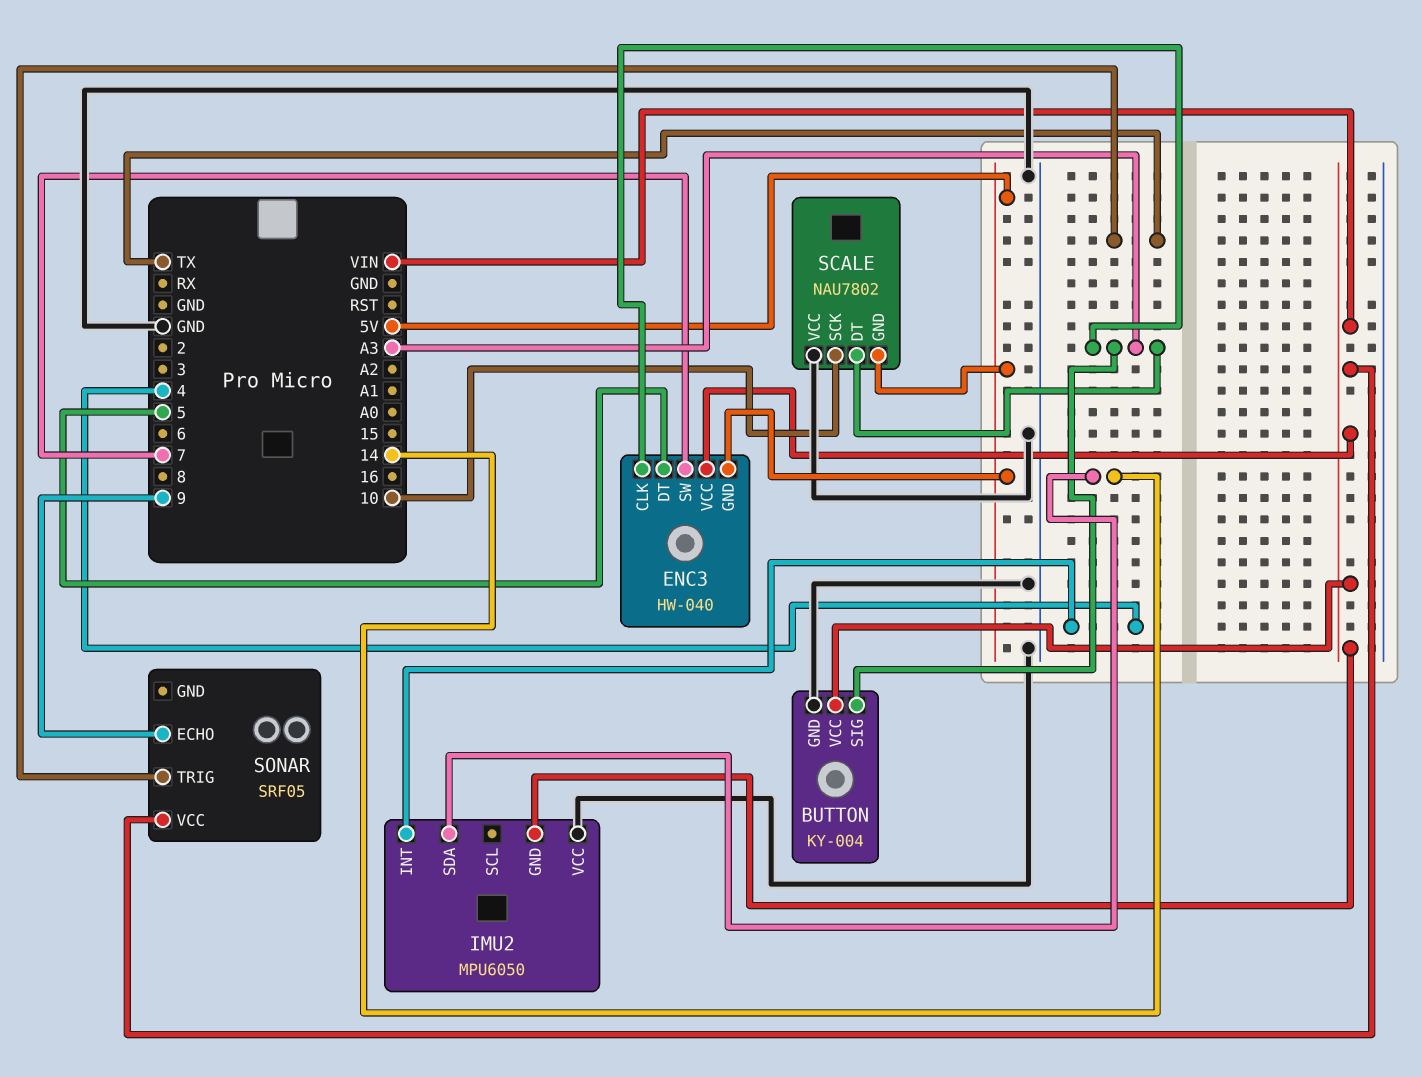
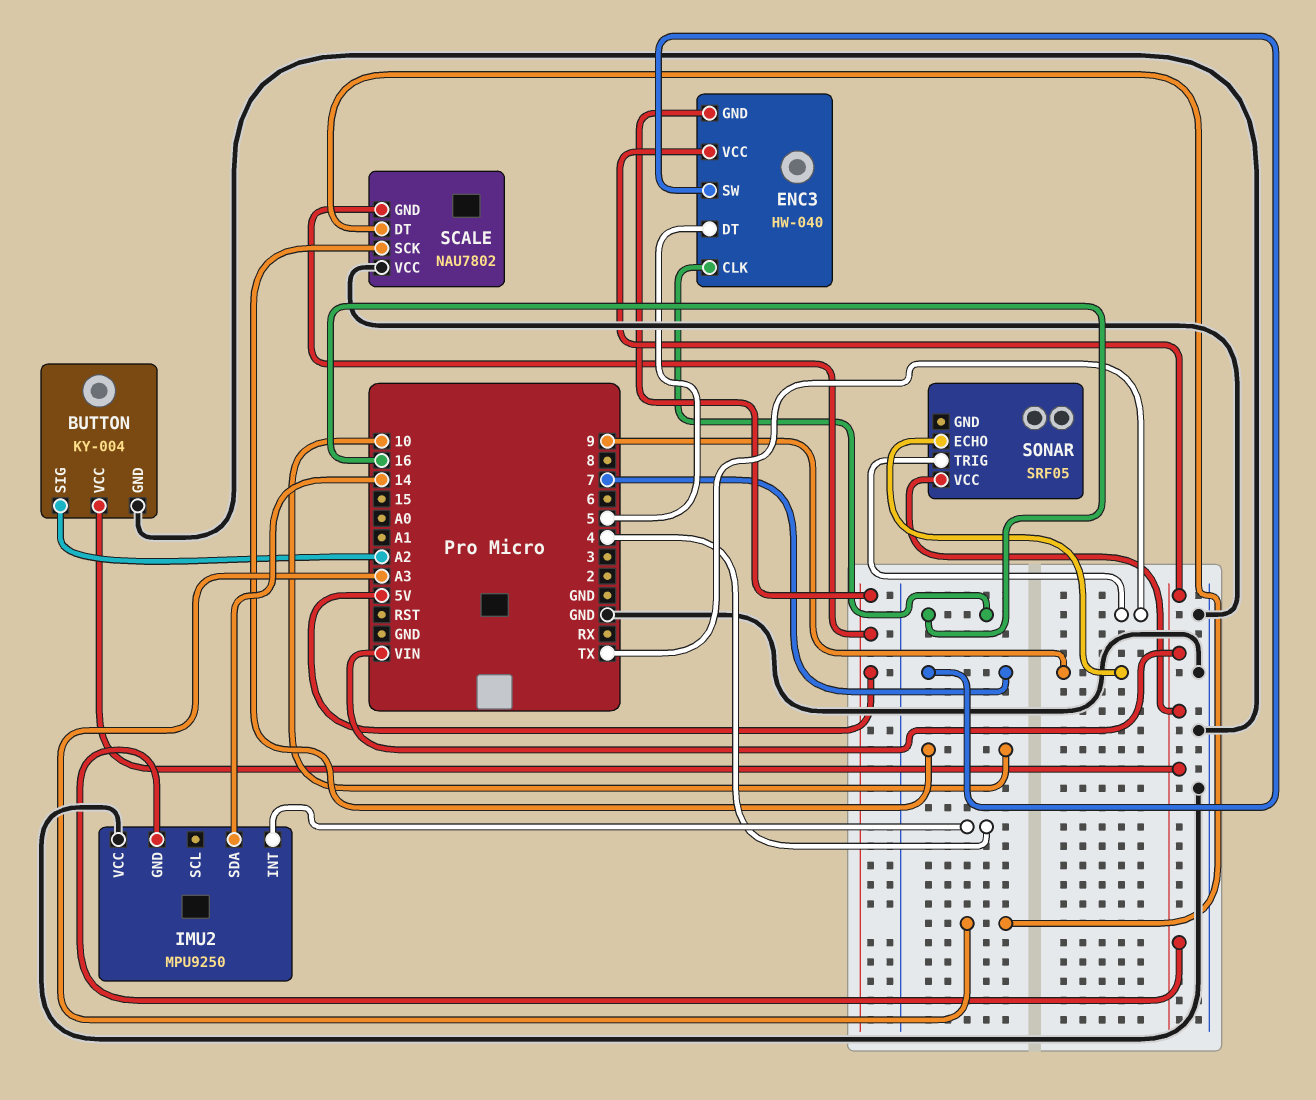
BUTTON pin SIG: A3 -> A2
ENC3 pin CLK: A3 -> 16
IMU2: MPU6050 -> MPU9250

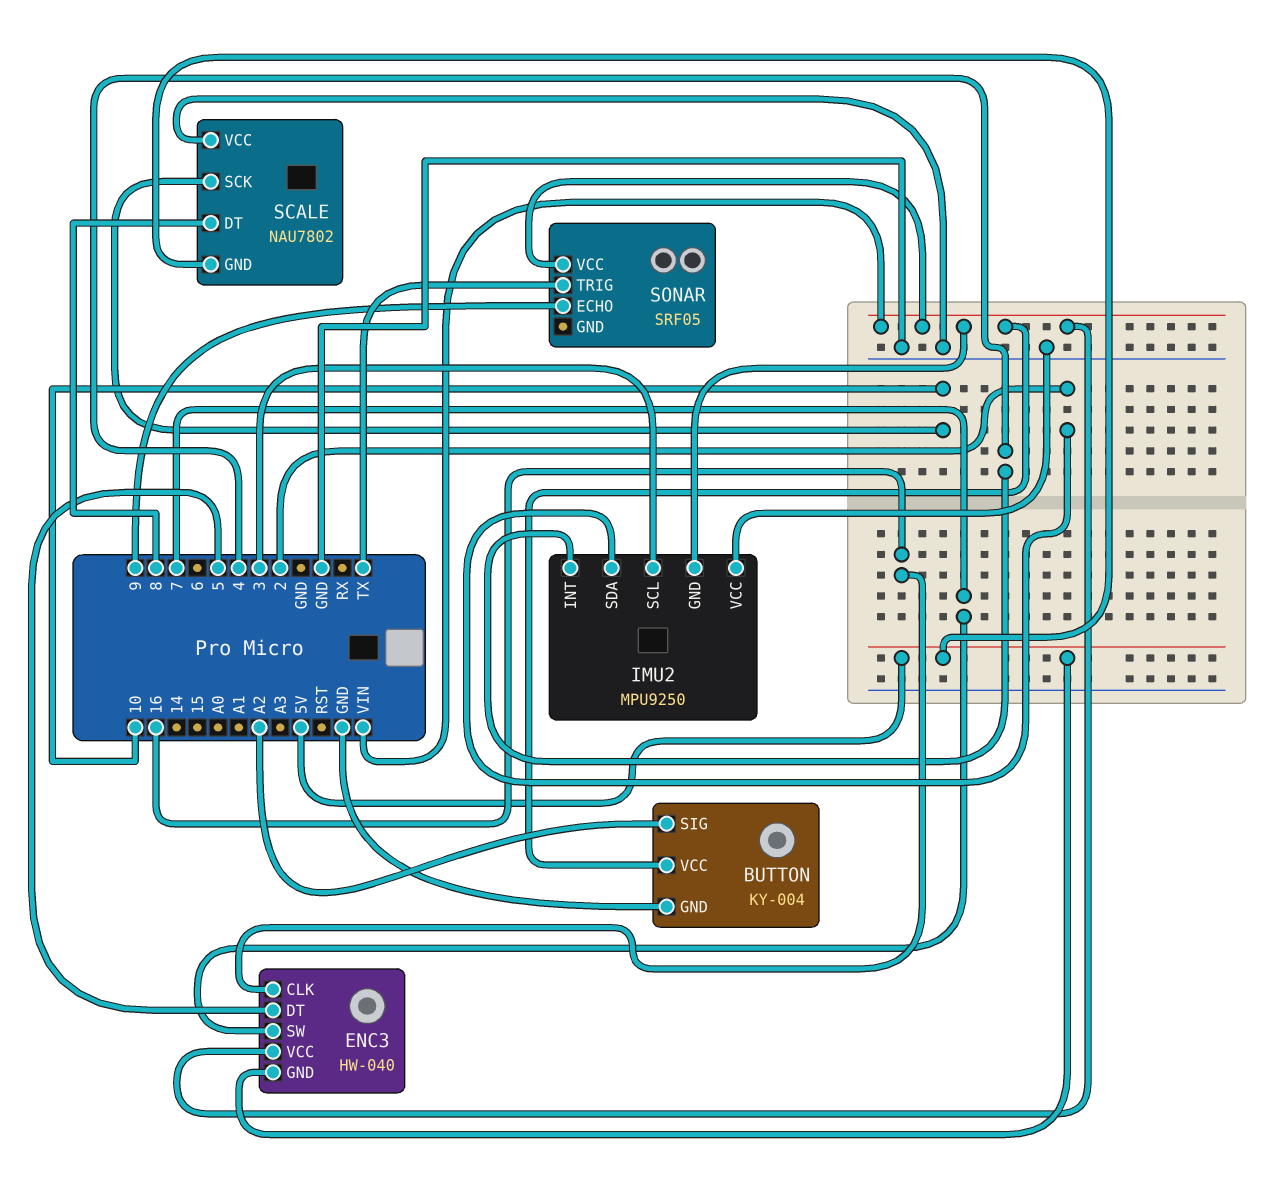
IMU2 pin SCL: none -> 3
IMU2 pin SDA: 14 -> 2
SCALE pin DT: A3 -> 8

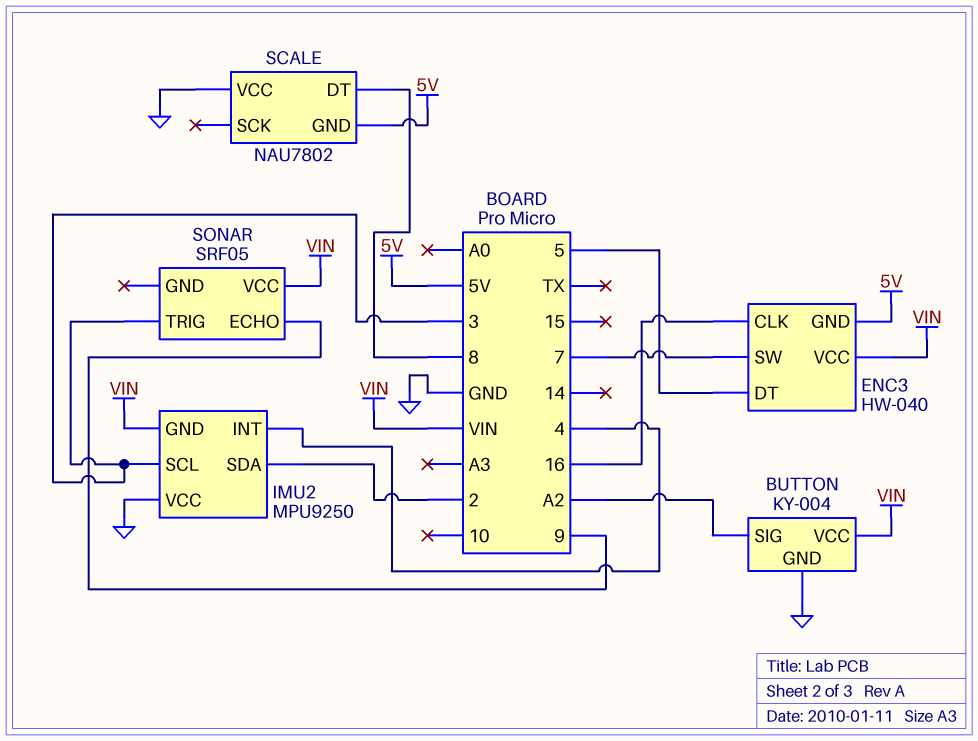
SCALE pin SCK: 10 -> none
SONAR pin TRIG: TX -> 3

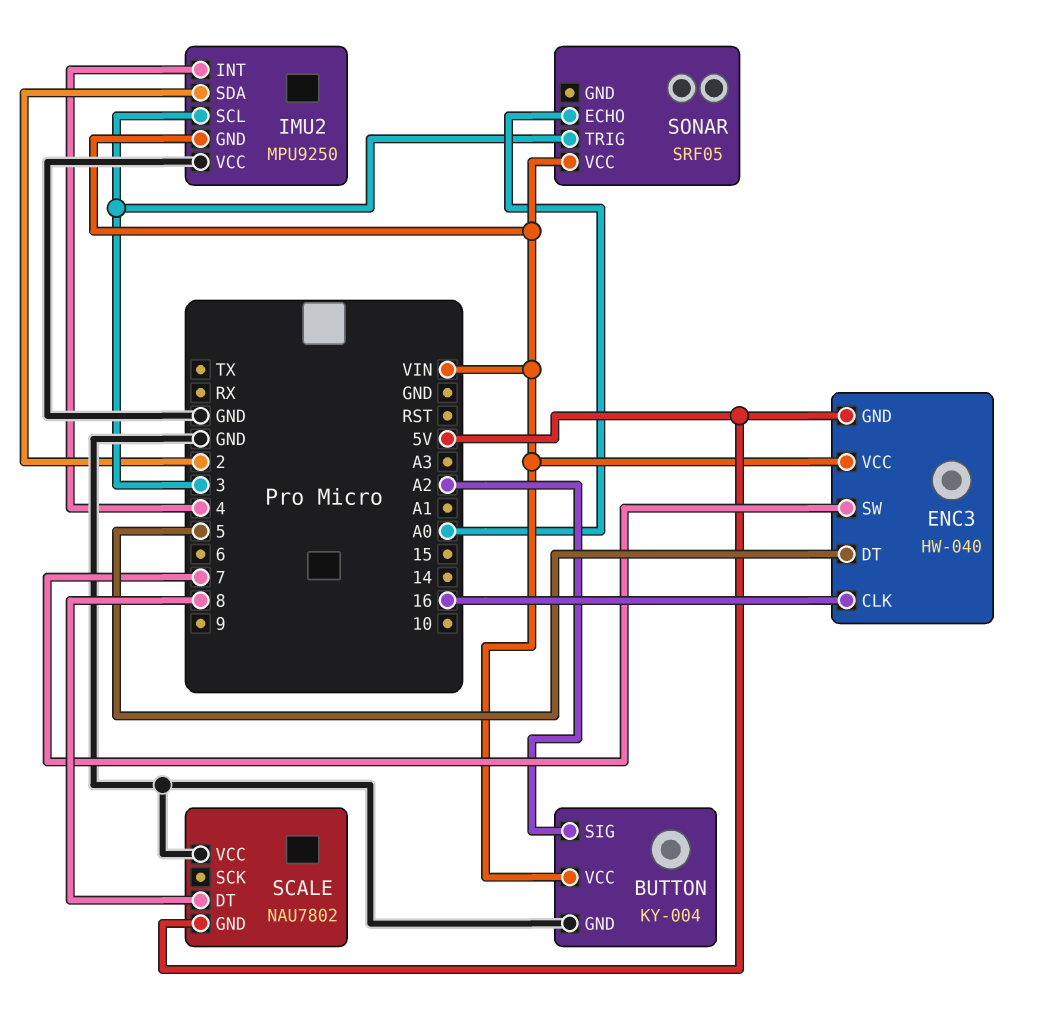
SONAR pin ECHO: 9 -> A0

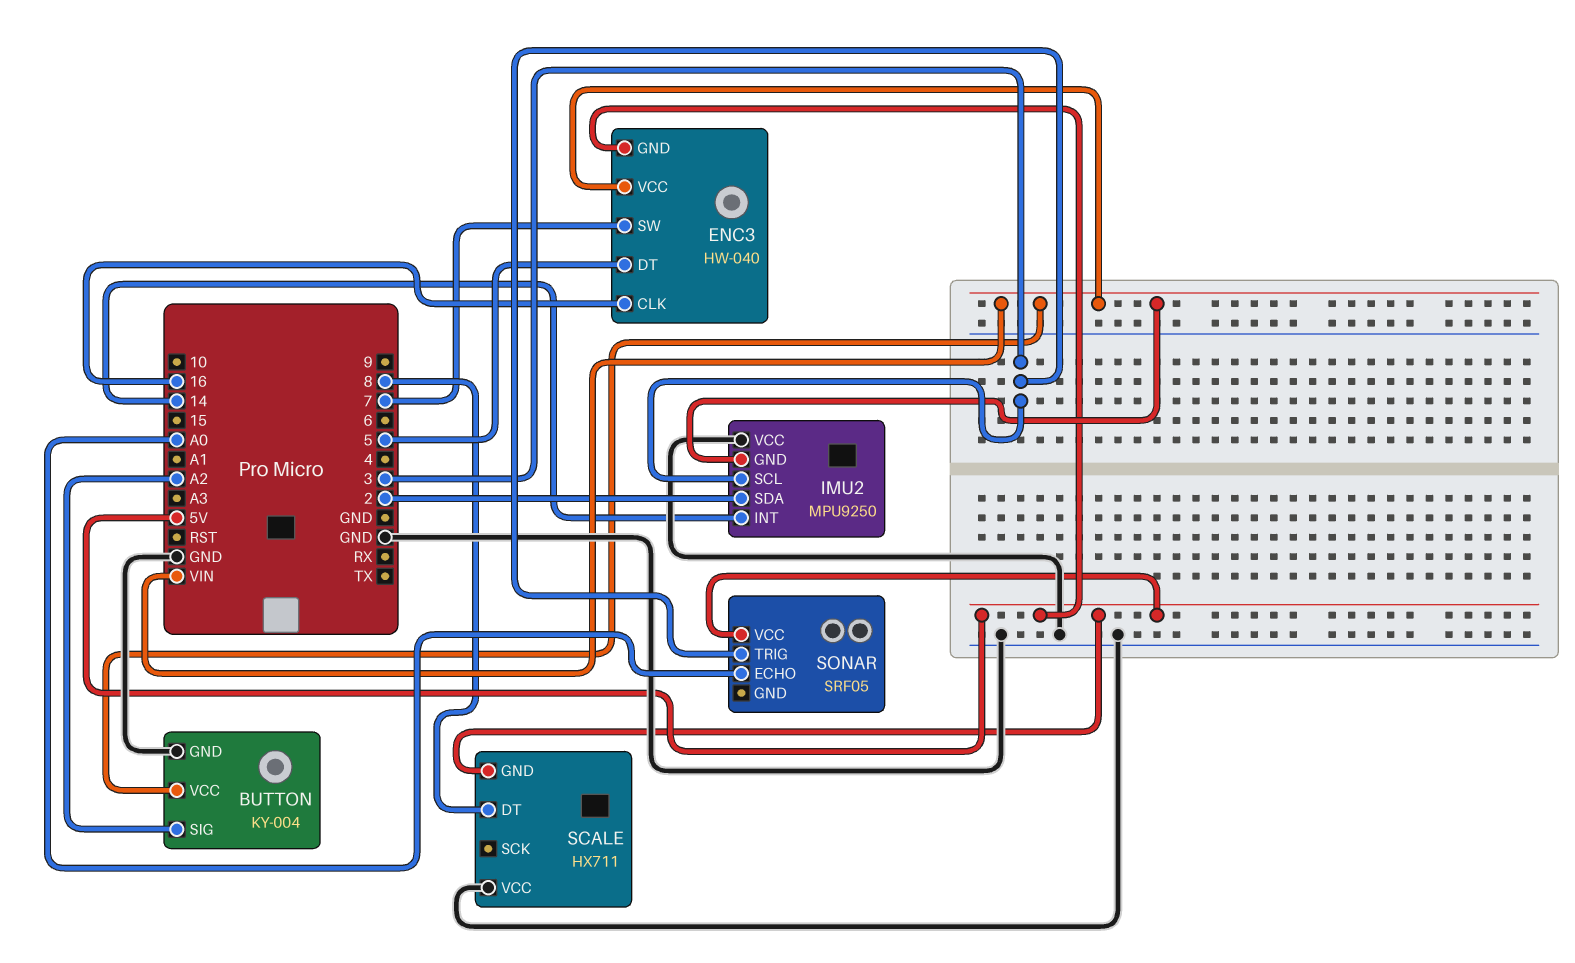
IMU2 pin INT: 4 -> 14
SCALE: NAU7802 -> HX711
SONAR pin VCC: VIN -> 5V

